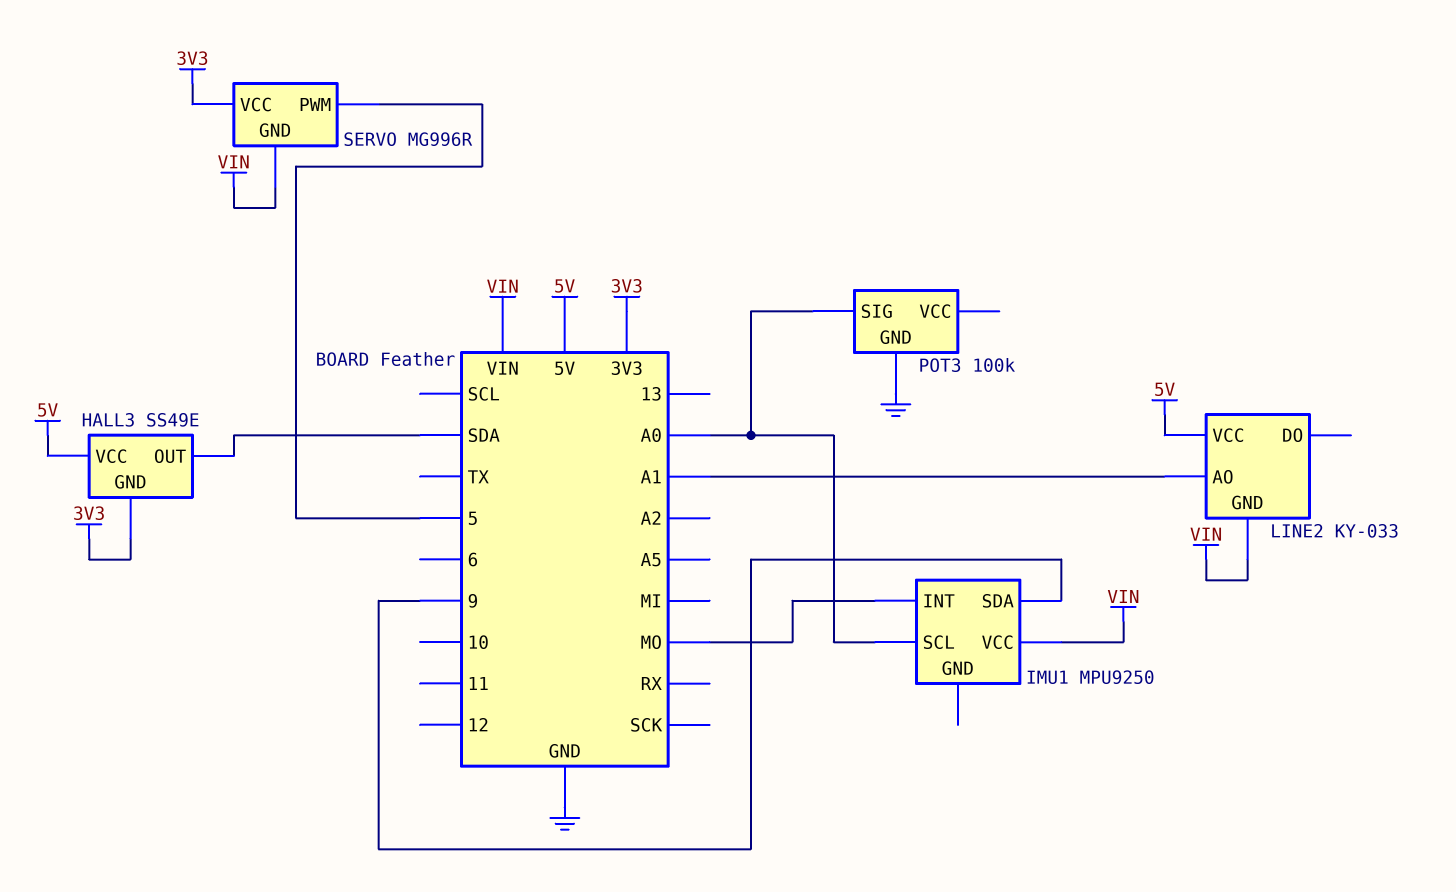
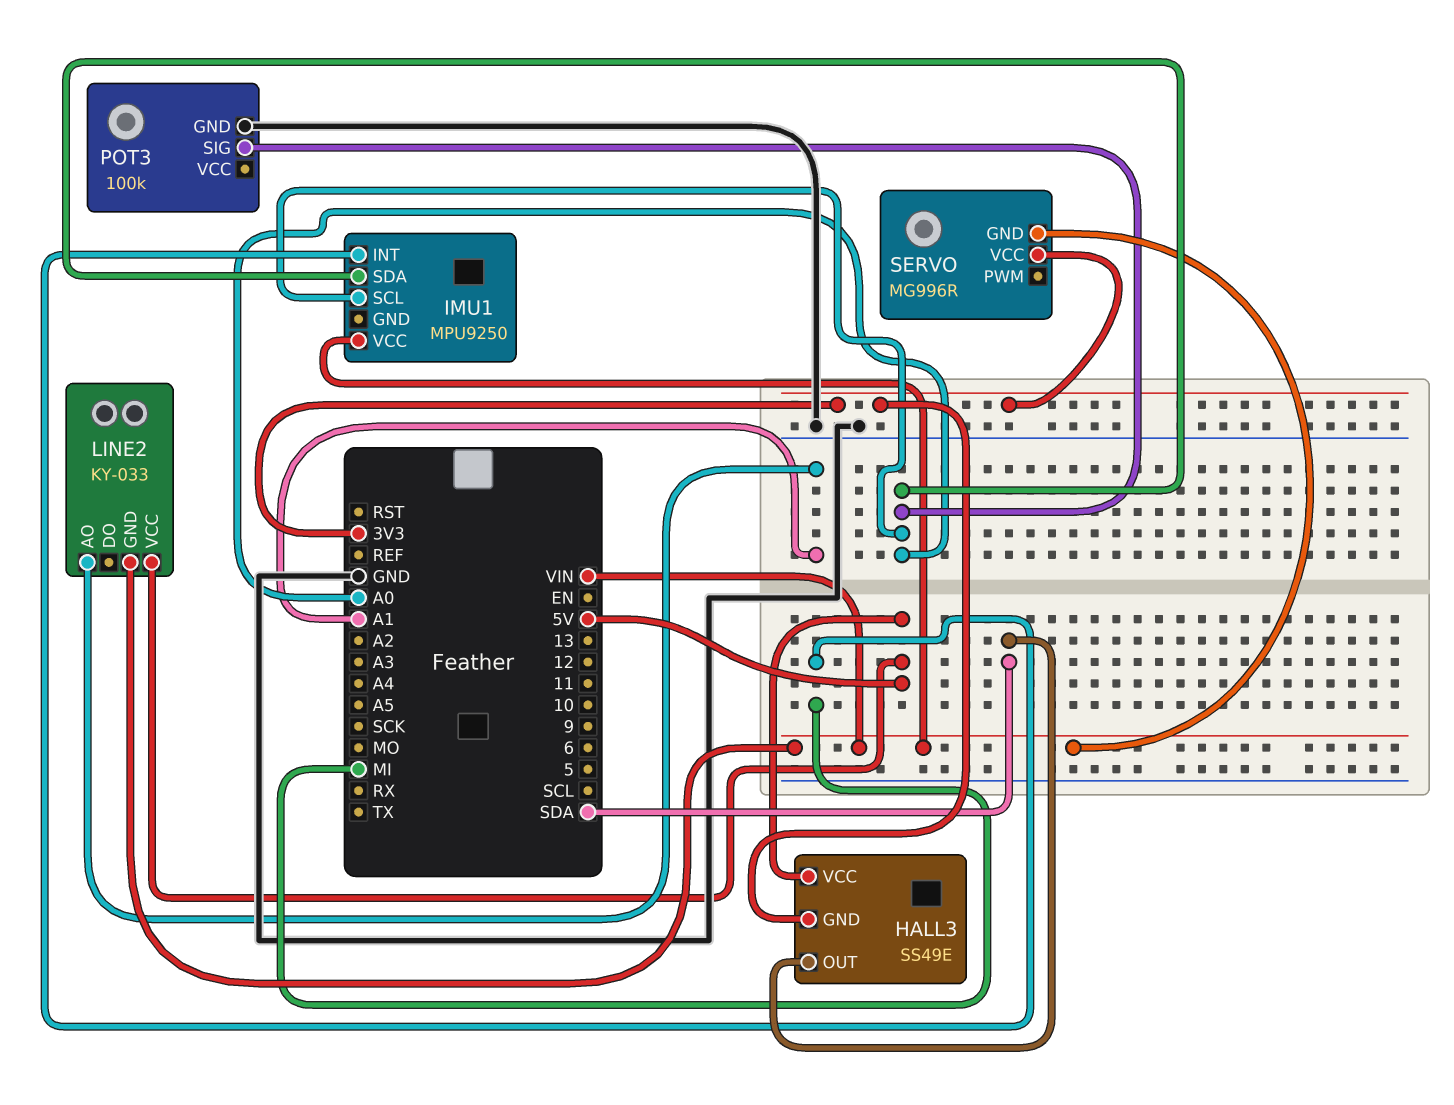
IMU1 pin INT: MO -> MI
IMU1 pin SDA: 9 -> A0
SERVO pin PWM: 5 -> none

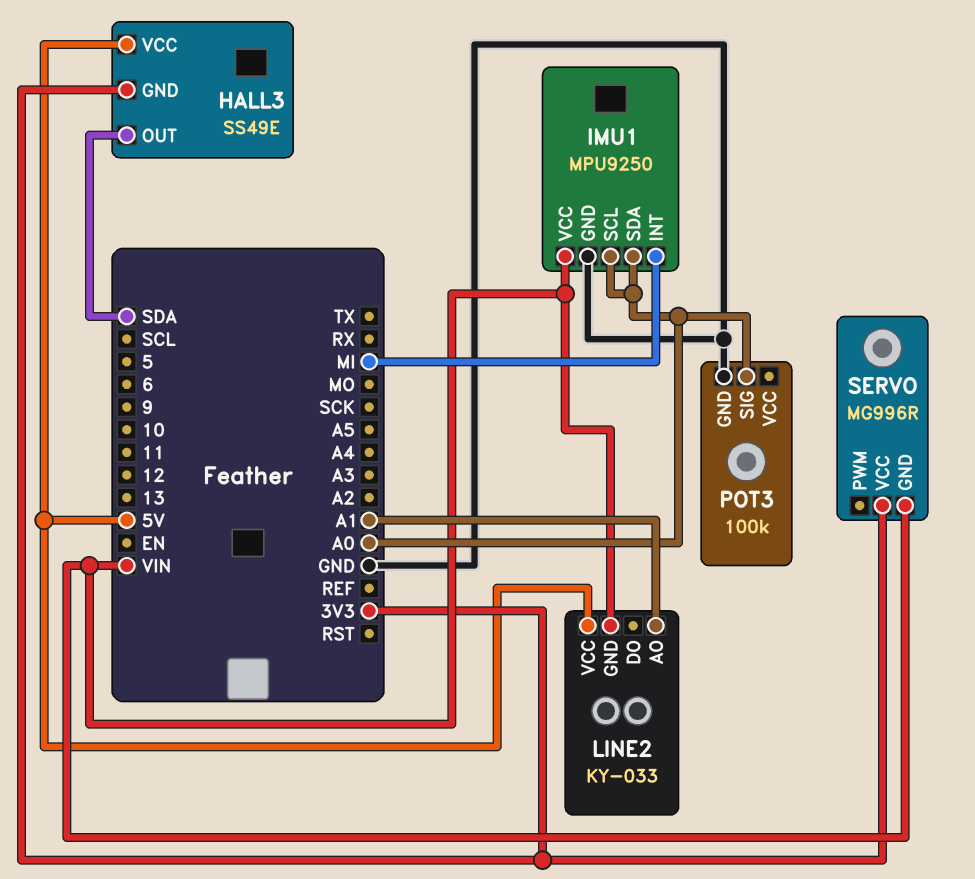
IMU1 pin GND: none -> GND

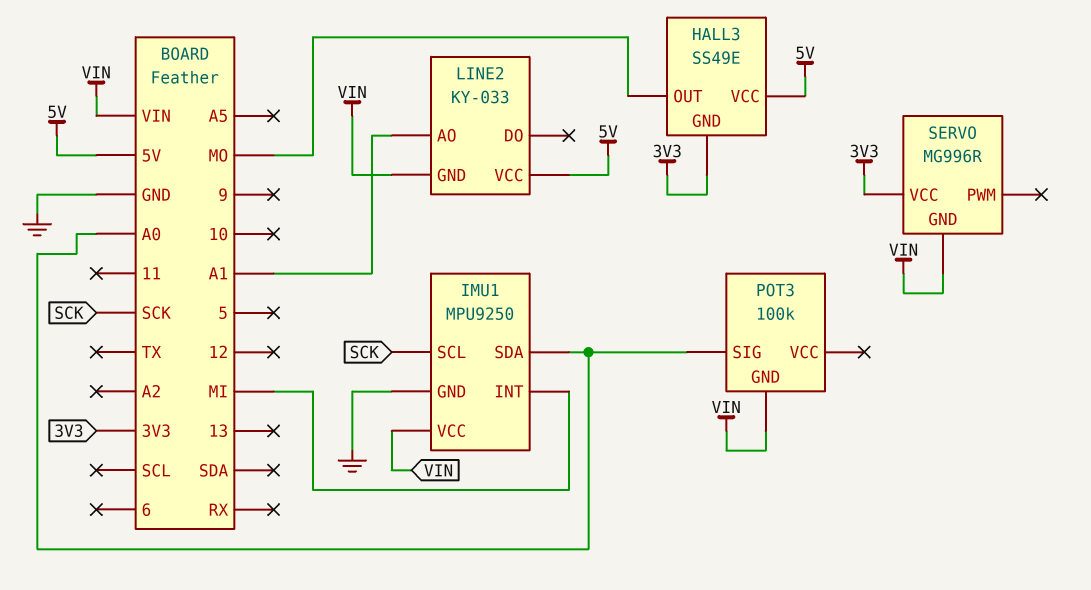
HALL3 pin OUT: SDA -> MO
IMU1 pin SCL: A0 -> SCK
POT3 pin GND: GND -> VIN

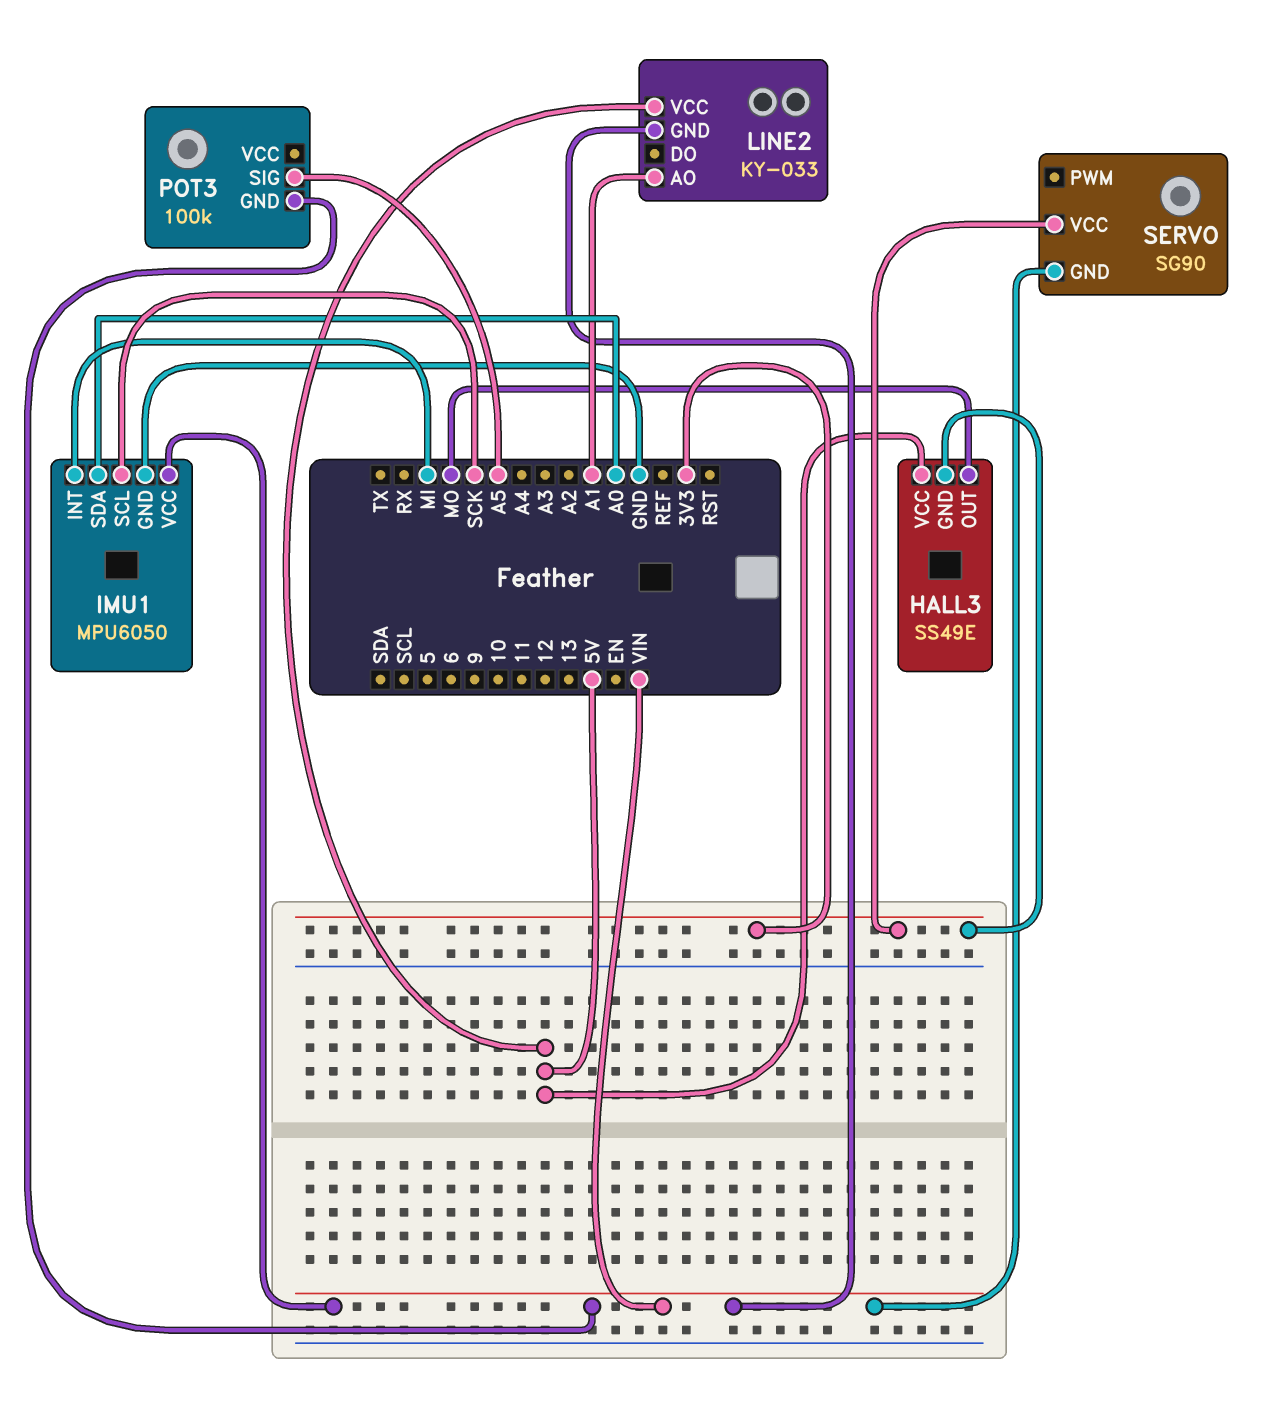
IMU1: MPU9250 -> MPU6050
POT3 pin SIG: A0 -> A5
SERVO: MG996R -> SG90

